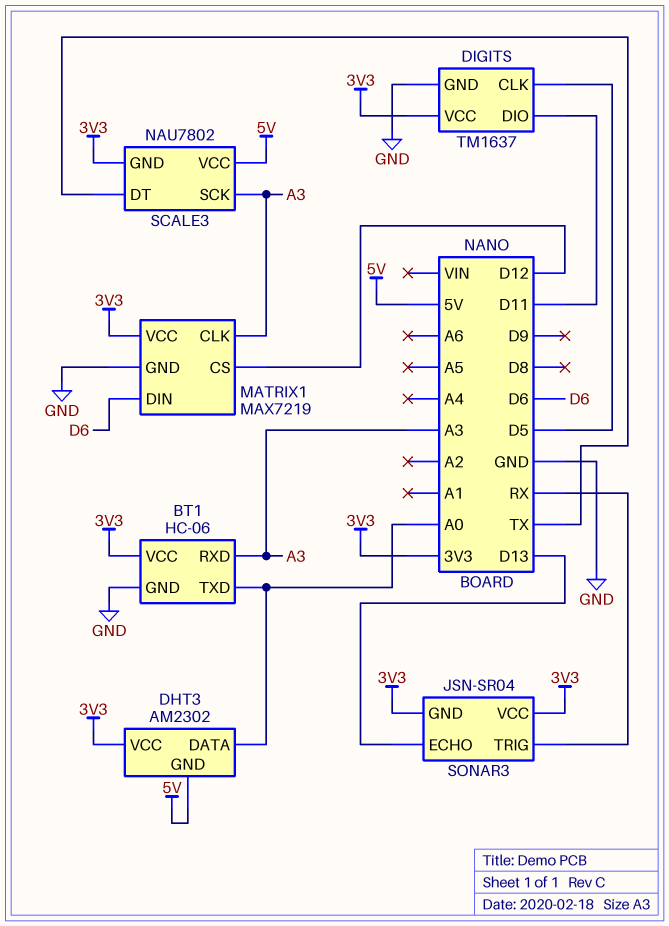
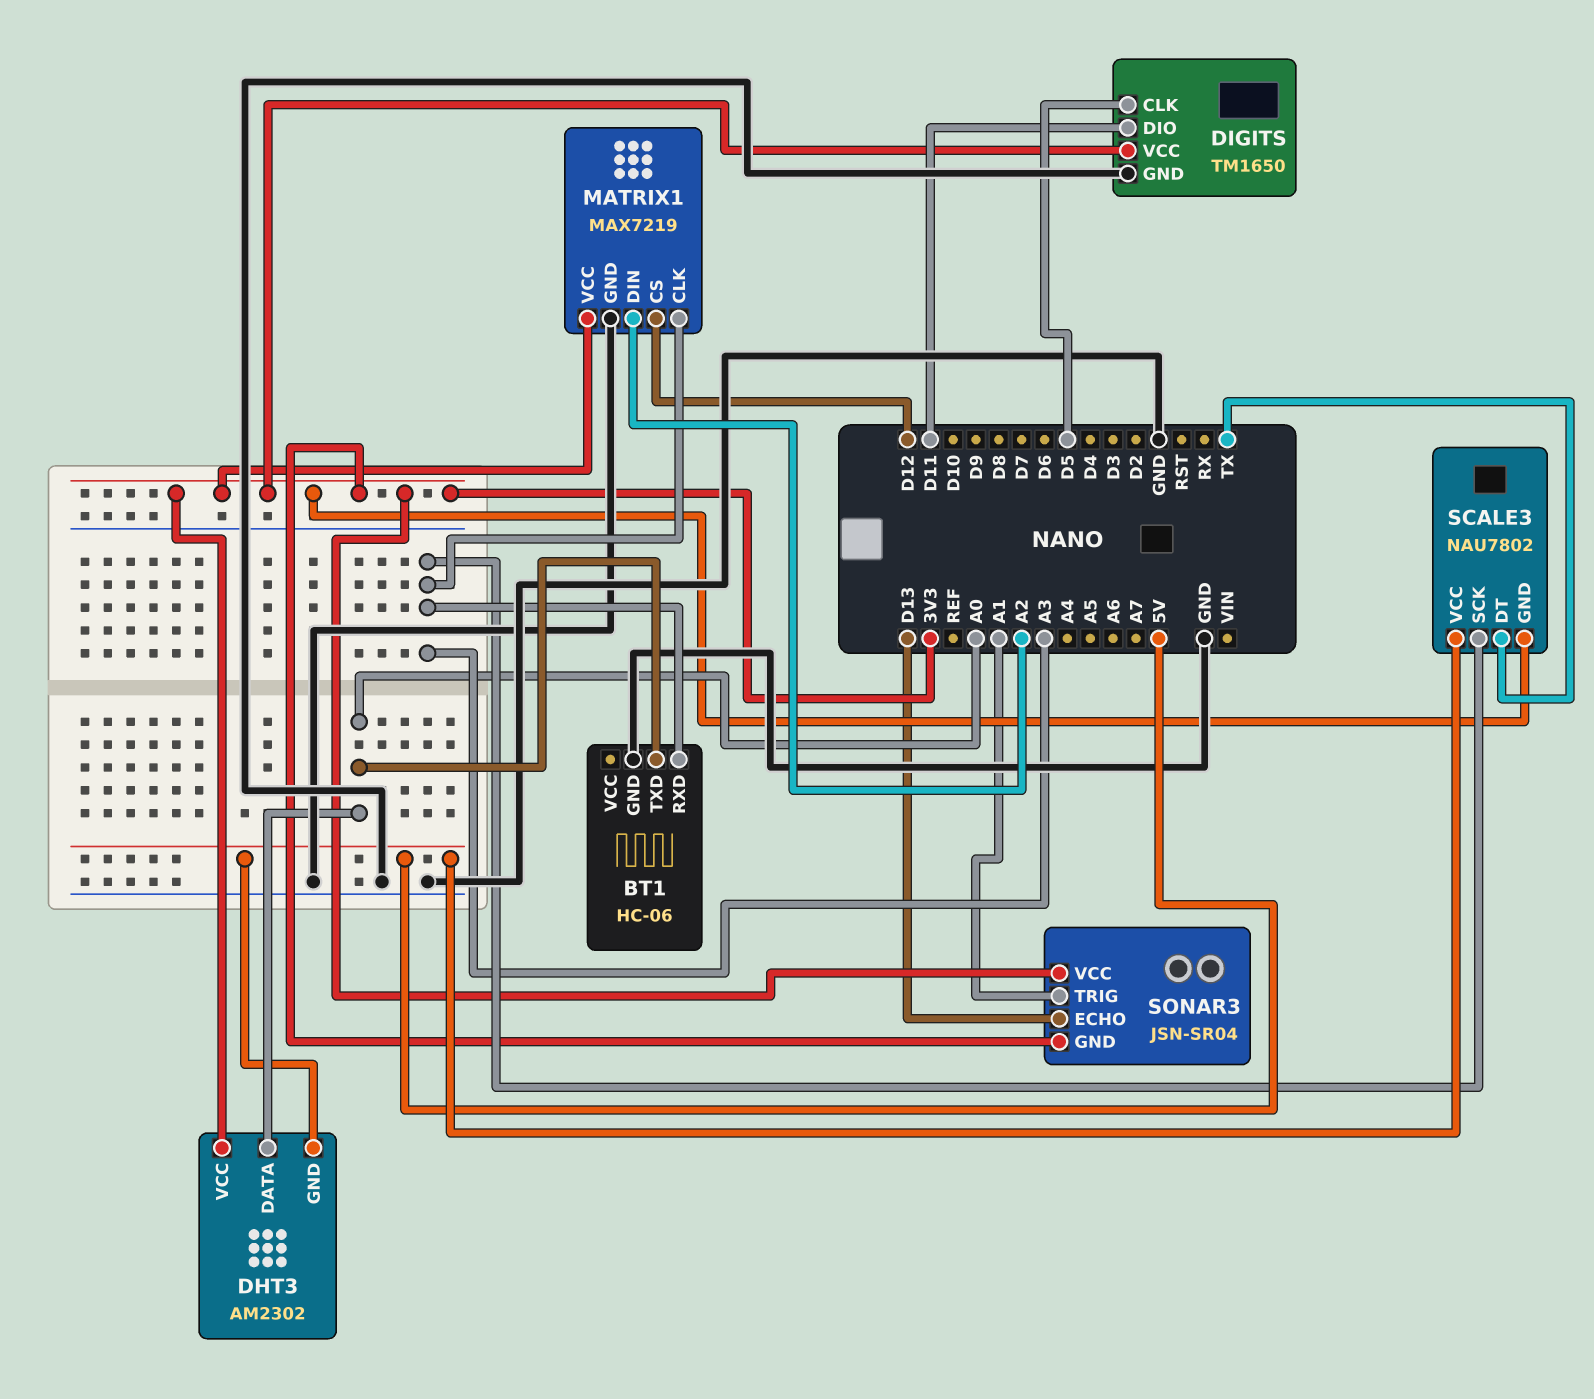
BT1 pin VCC: 3V3 -> none
DIGITS: TM1637 -> TM1650
MATRIX1 pin DIN: D6 -> A2
SONAR3 pin TRIG: RX -> A1

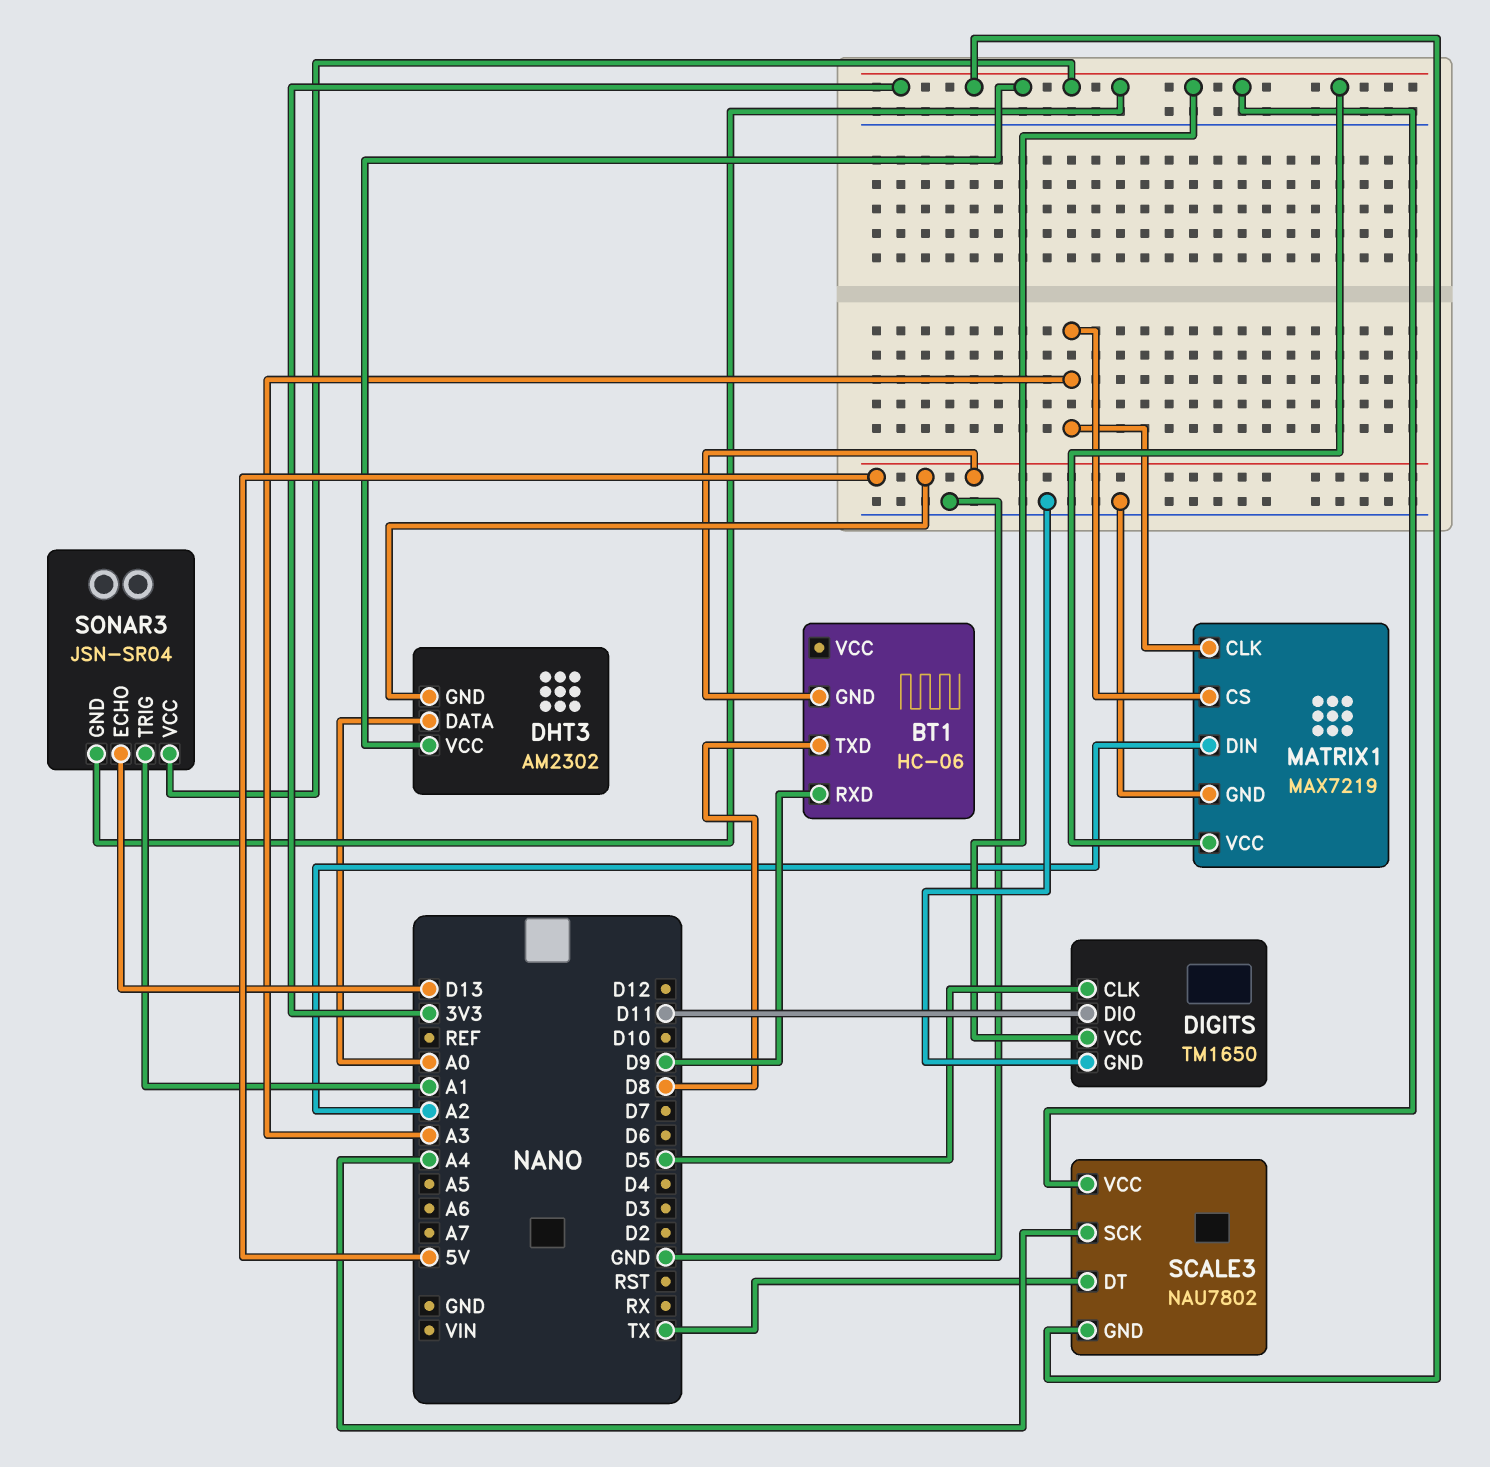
BT1 pin GND: GND -> 5V
BT1 pin RXD: A3 -> D9
BT1 pin TXD: A0 -> D8
MATRIX1 pin CS: D12 -> A3
SCALE3 pin SCK: A3 -> A4
SCALE3 pin VCC: 5V -> 3V3

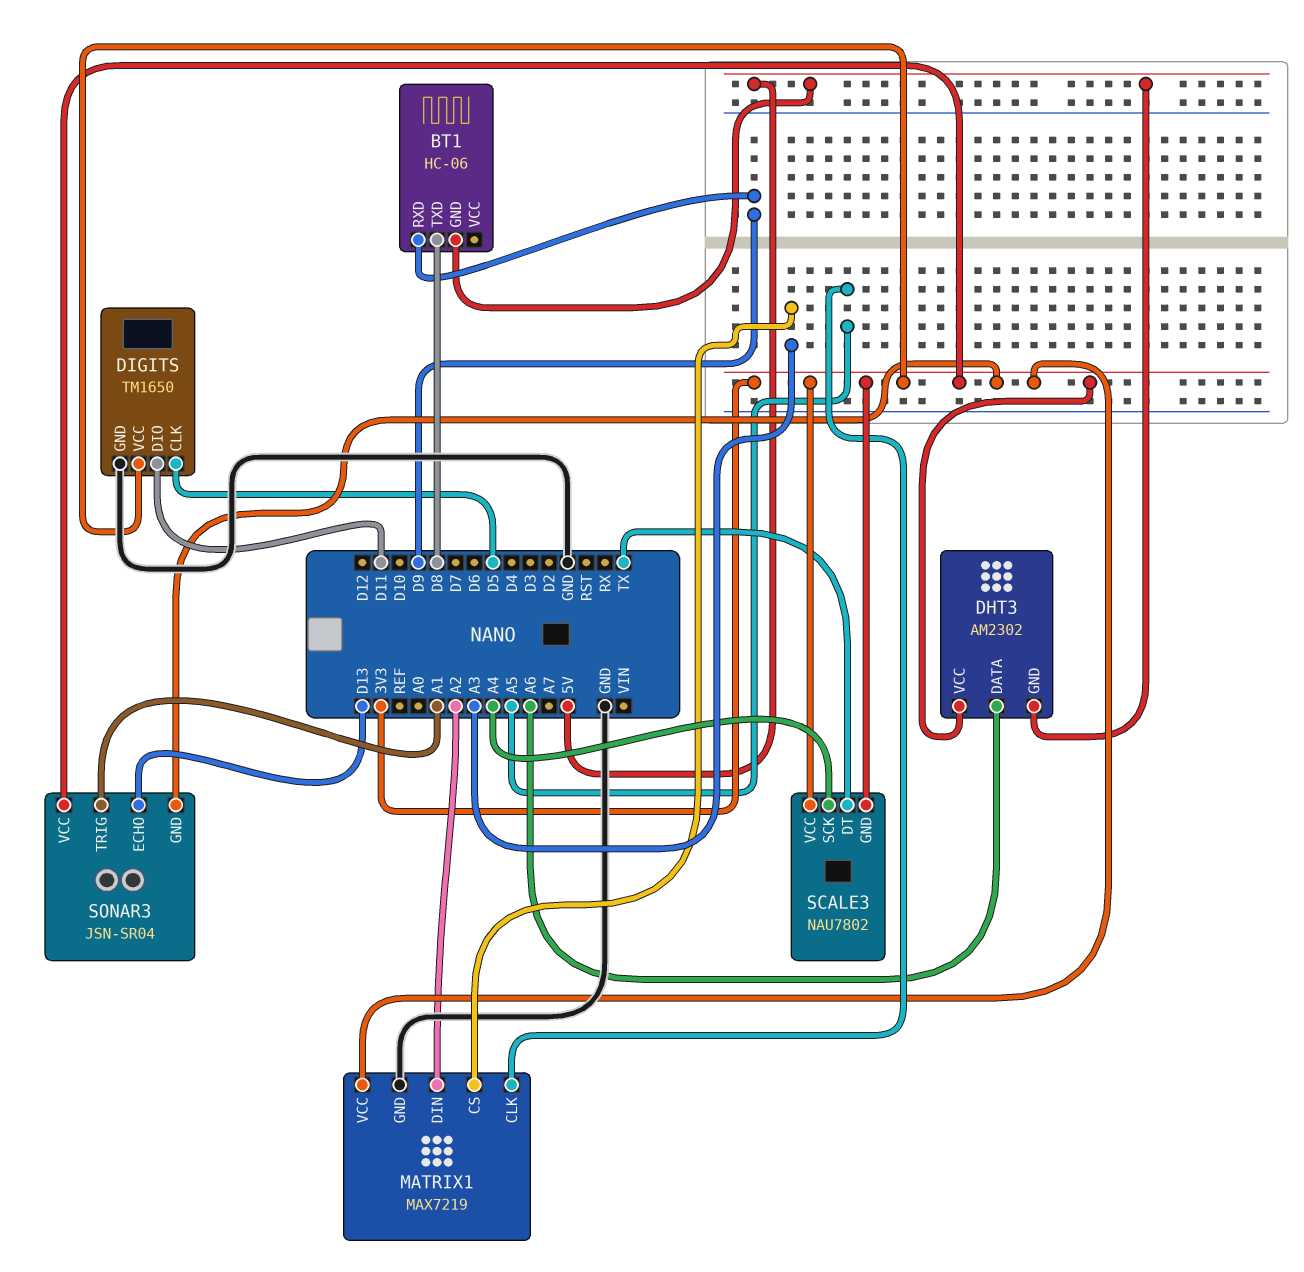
DHT3 pin DATA: A0 -> A6
MATRIX1 pin CLK: A3 -> A5

